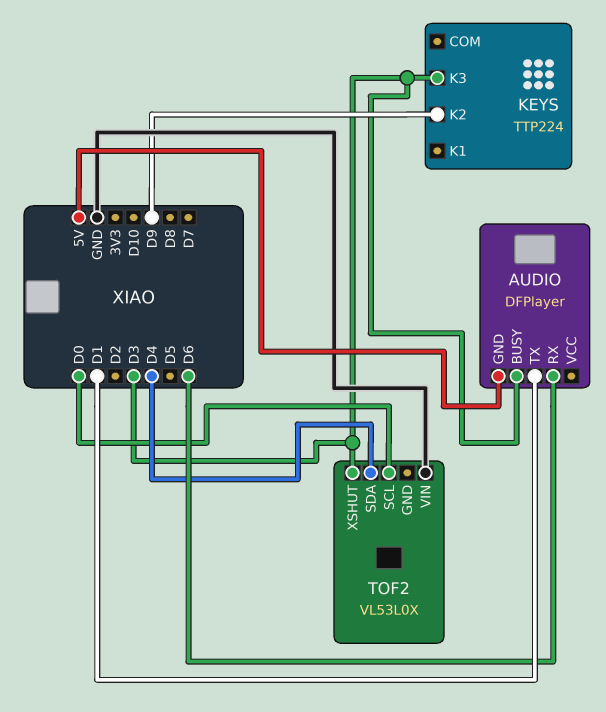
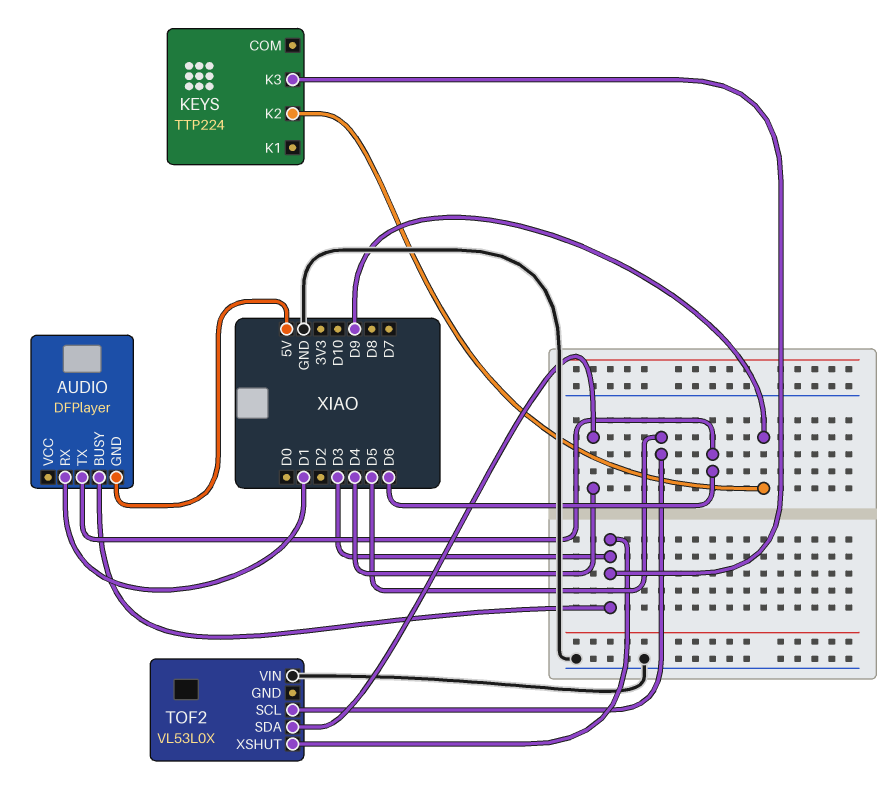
AUDIO pin RX: D6 -> D1
AUDIO pin TX: D1 -> D6
TOF2 pin SCL: D0 -> D5

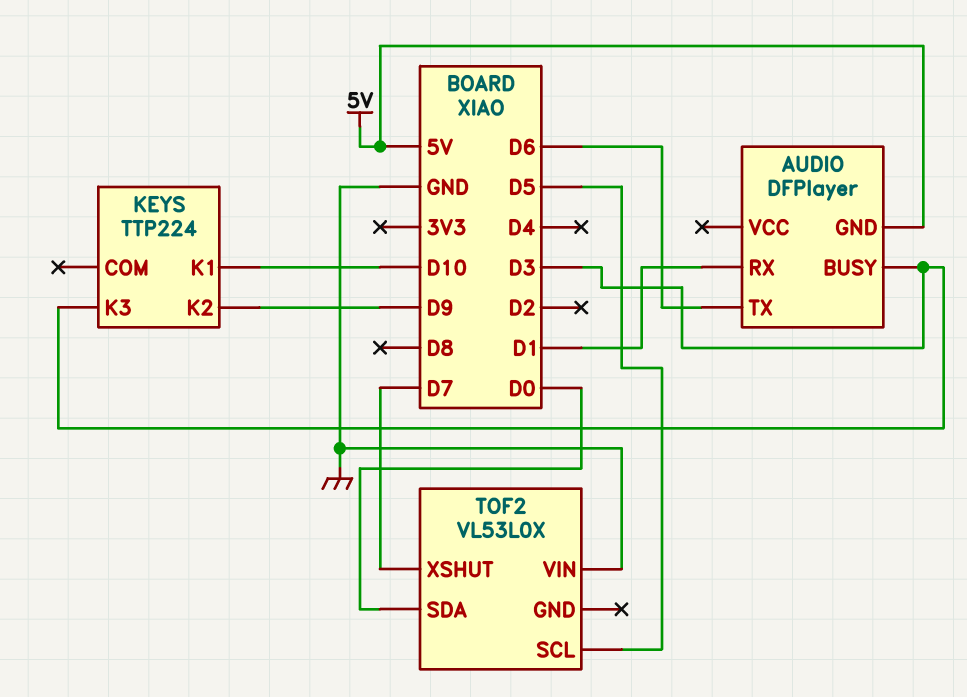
KEYS pin K1: none -> D10
TOF2 pin SDA: D4 -> D0
TOF2 pin XSHUT: D3 -> D7

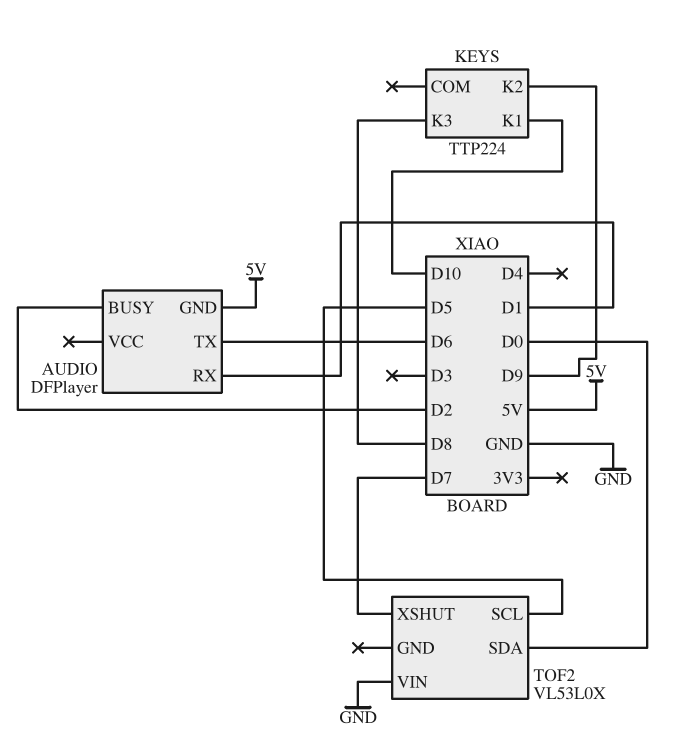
AUDIO pin BUSY: D3 -> D2
KEYS pin K3: D3 -> D8

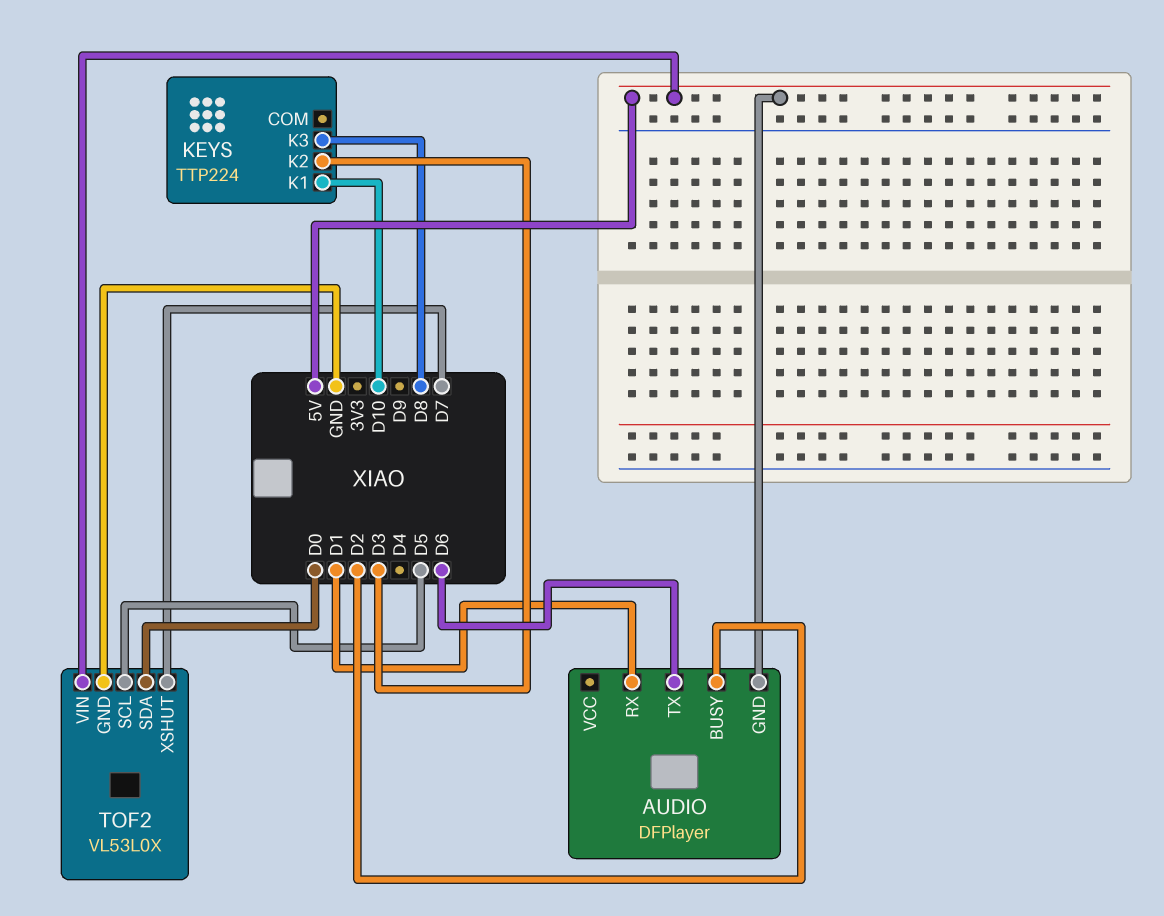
KEYS pin K2: D9 -> D3
TOF2 pin GND: none -> GND
TOF2 pin VIN: GND -> 5V

